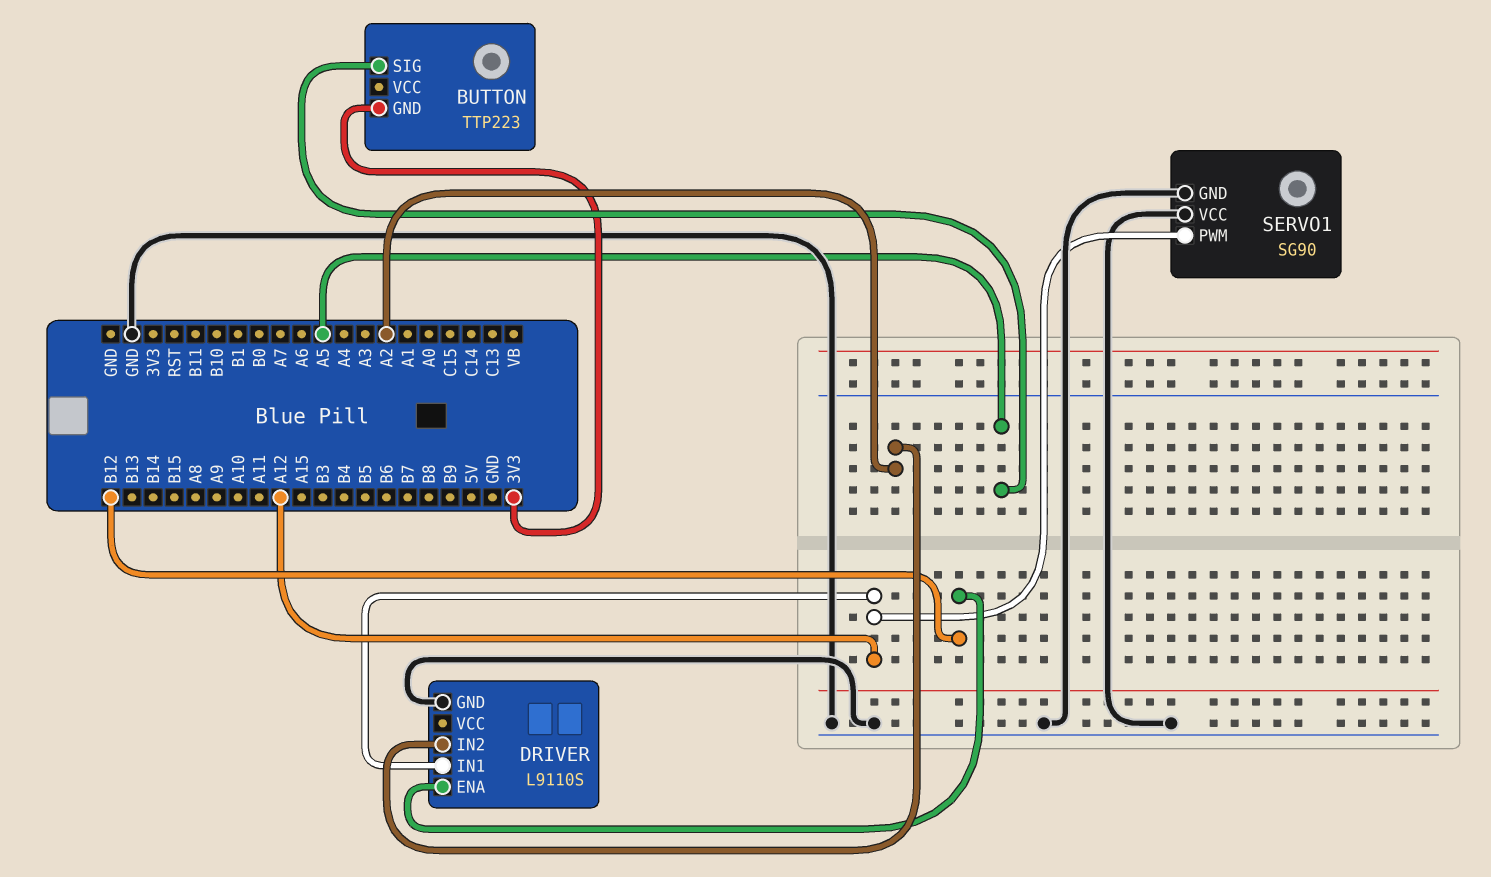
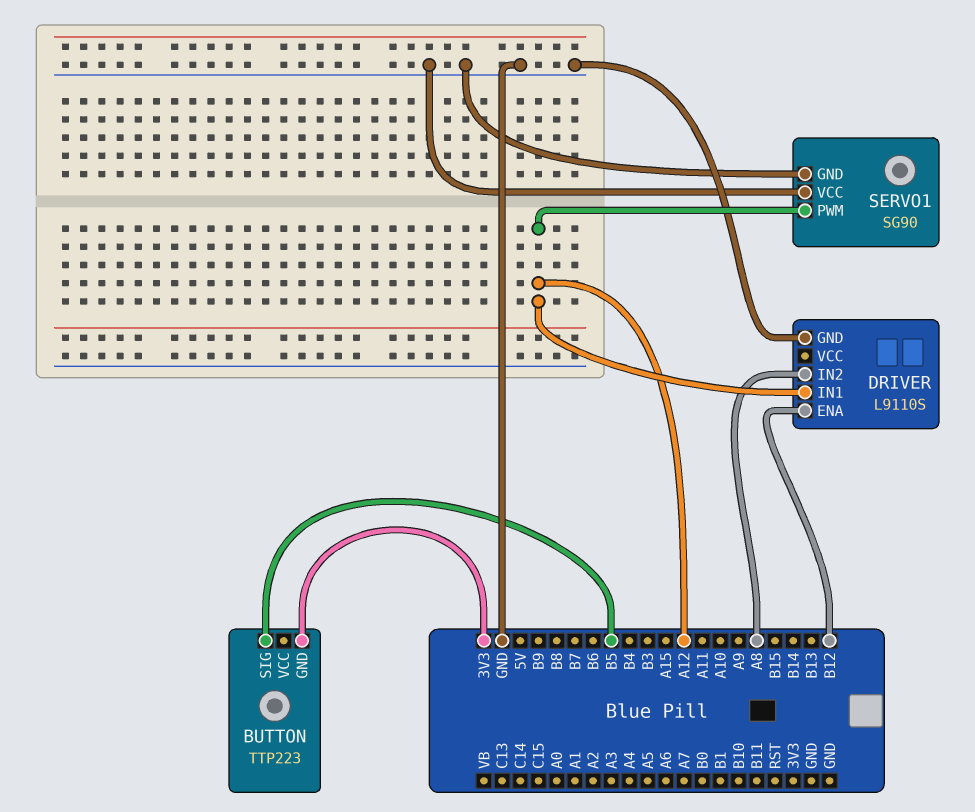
BUTTON pin SIG: A5 -> B5
DRIVER pin IN2: A2 -> A8

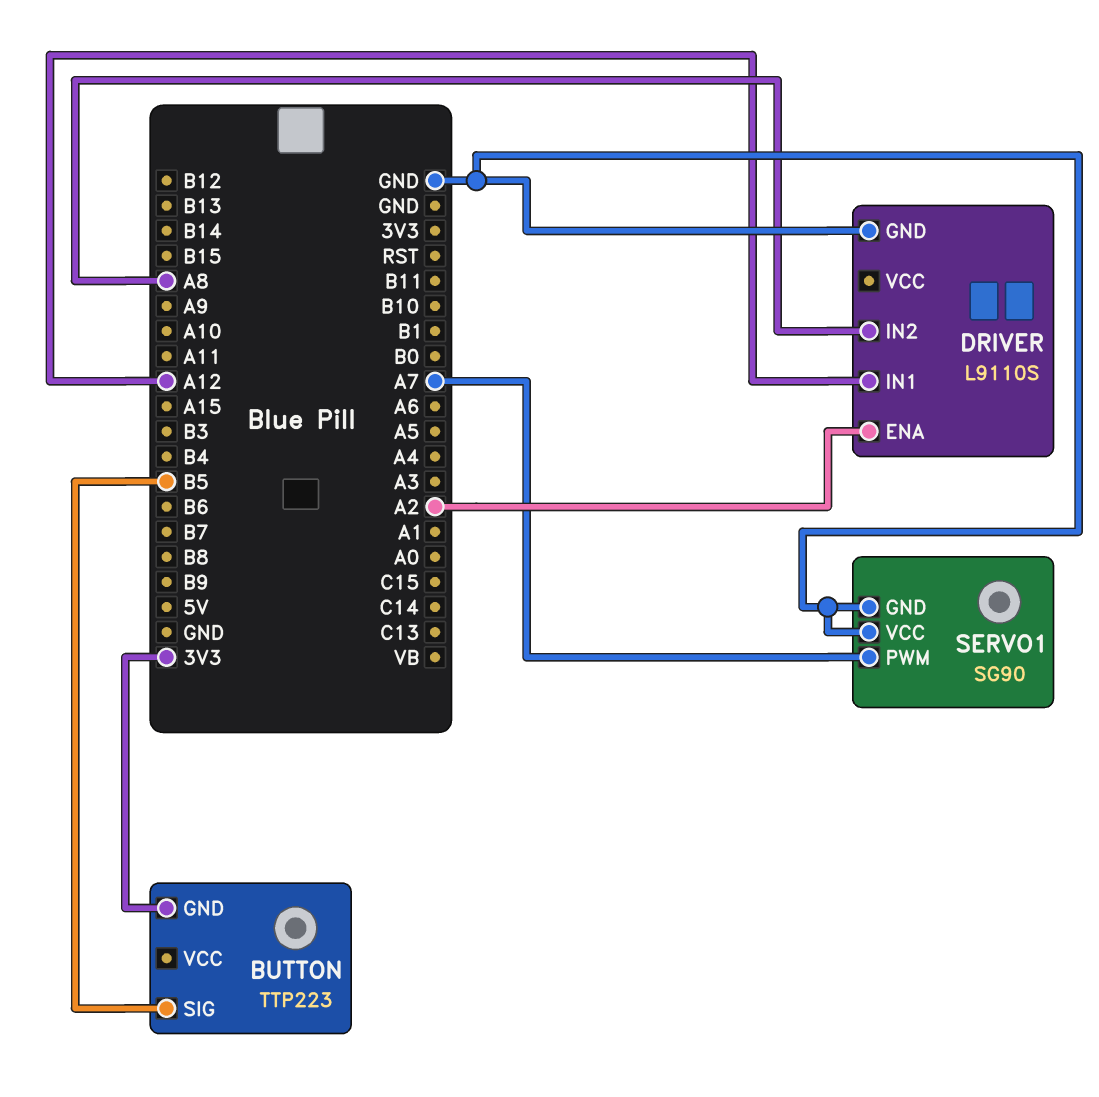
DRIVER pin ENA: B12 -> A2
SERVO1 pin PWM: A12 -> A7

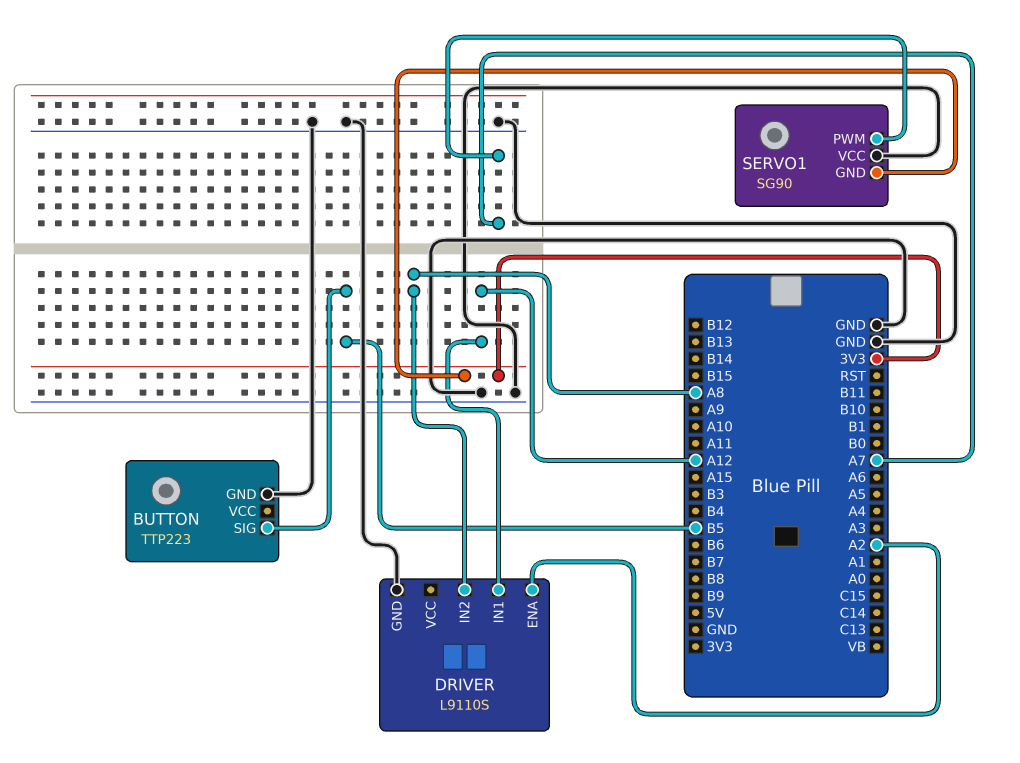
BUTTON pin GND: 3V3 -> GND
SERVO1 pin GND: GND -> 3V3

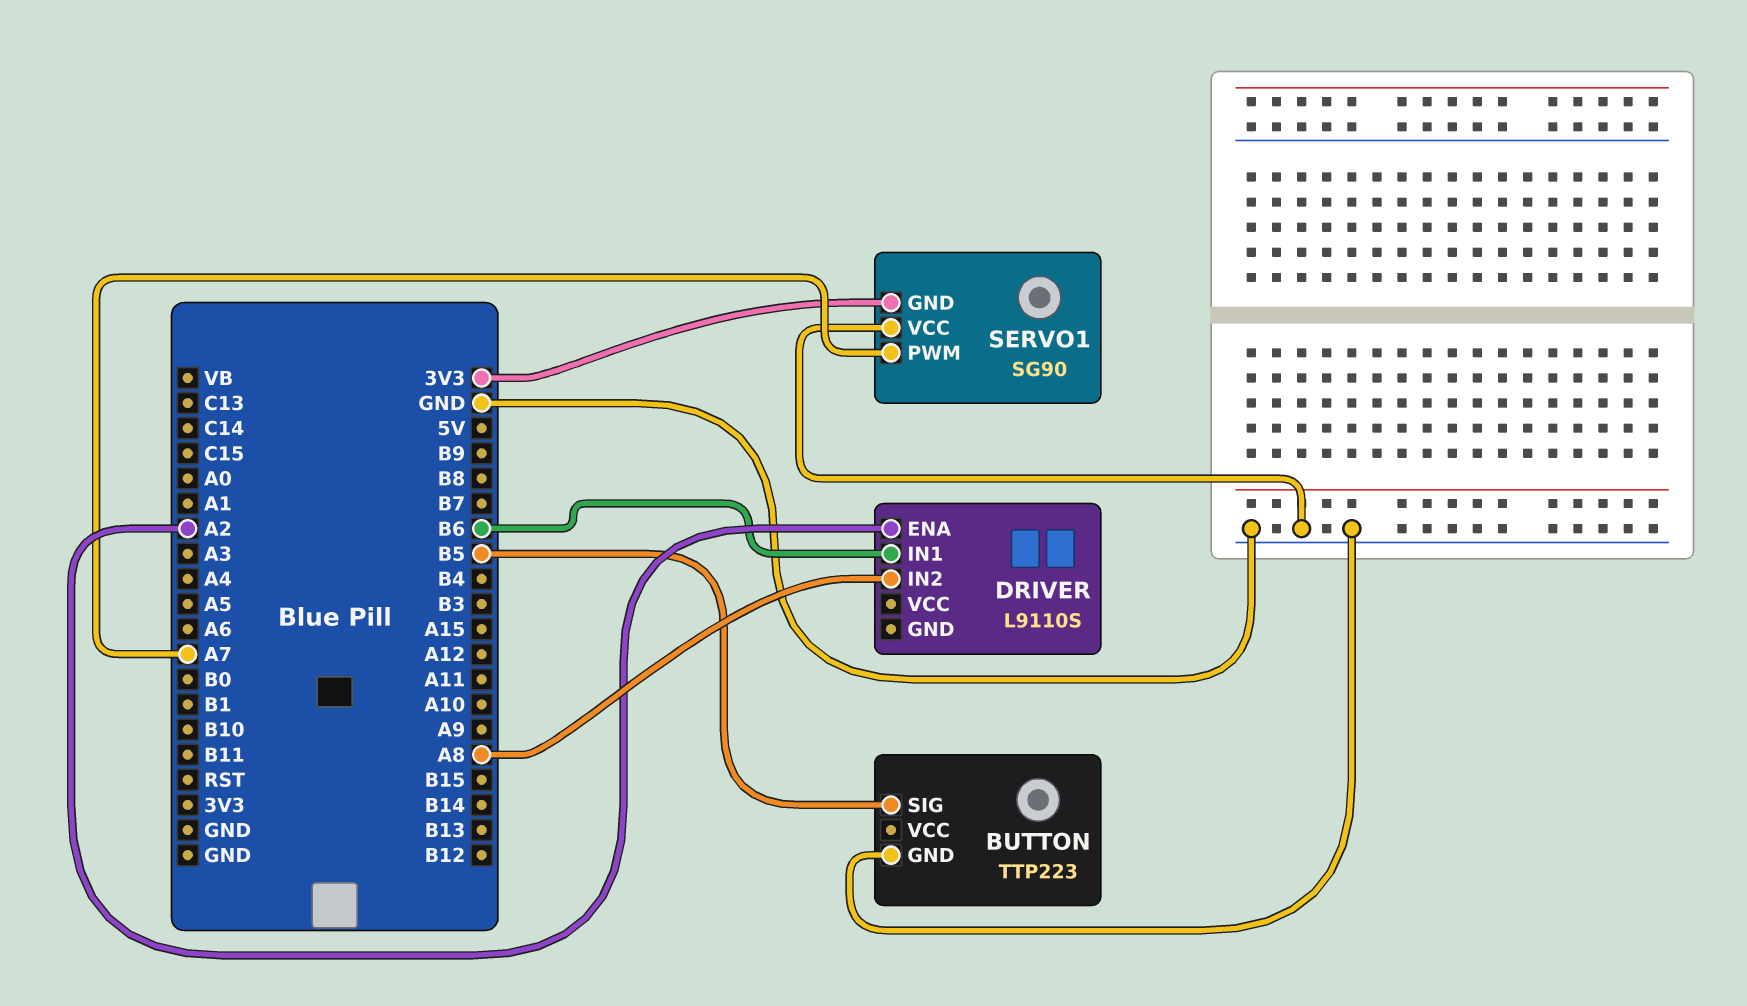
DRIVER pin GND: GND -> none
DRIVER pin IN1: A12 -> B6

